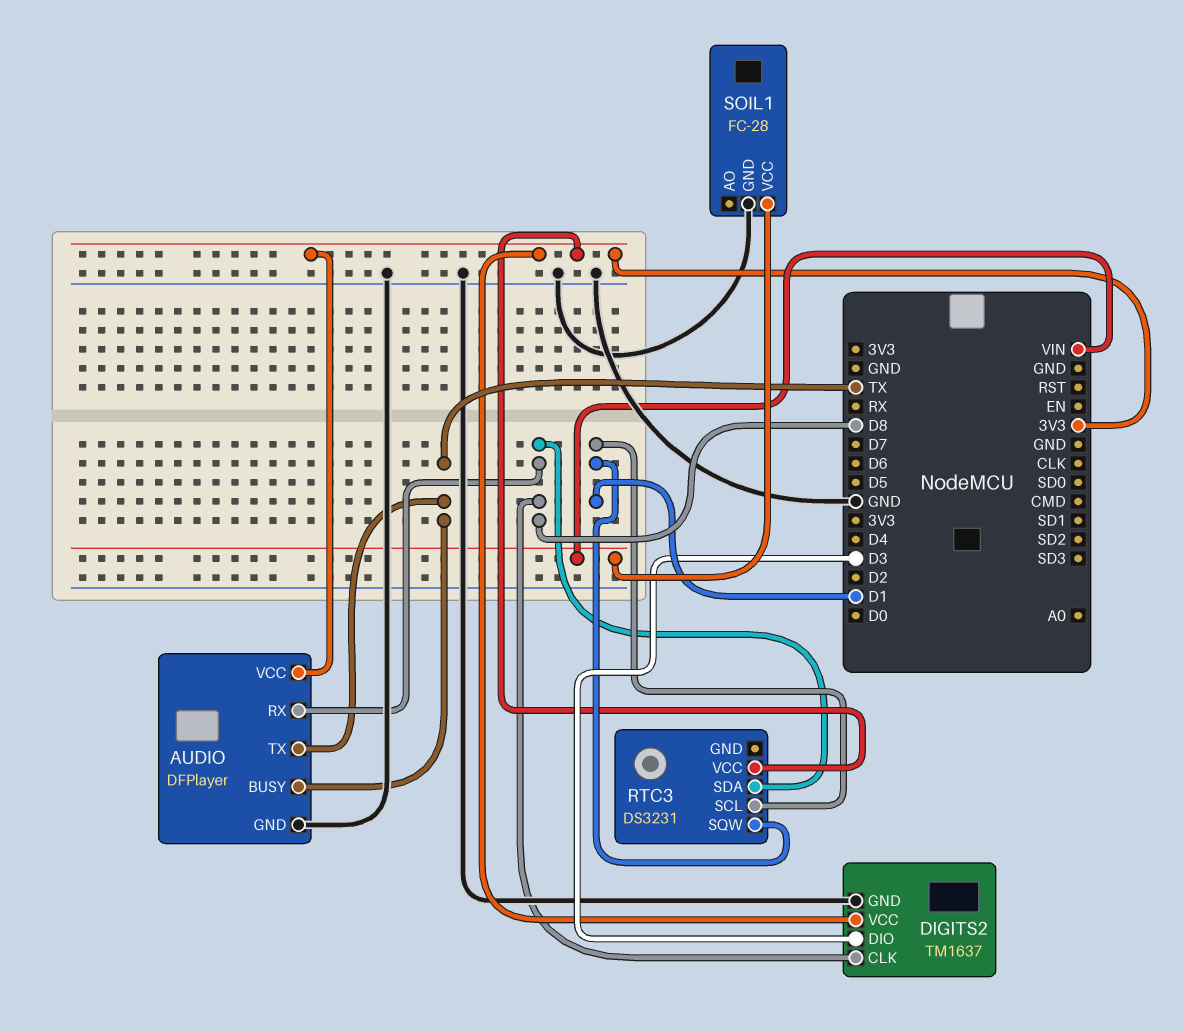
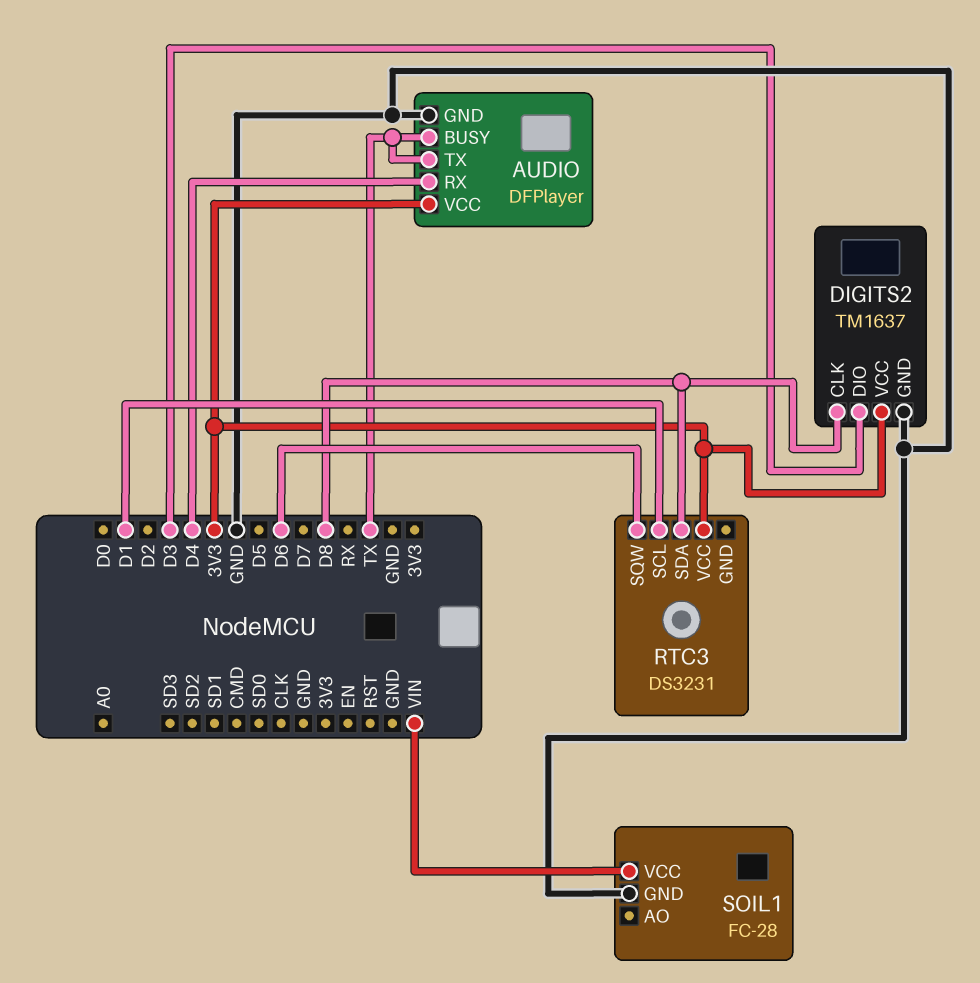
AUDIO pin RX: D8 -> D4
RTC3 pin SQW: D1 -> D6

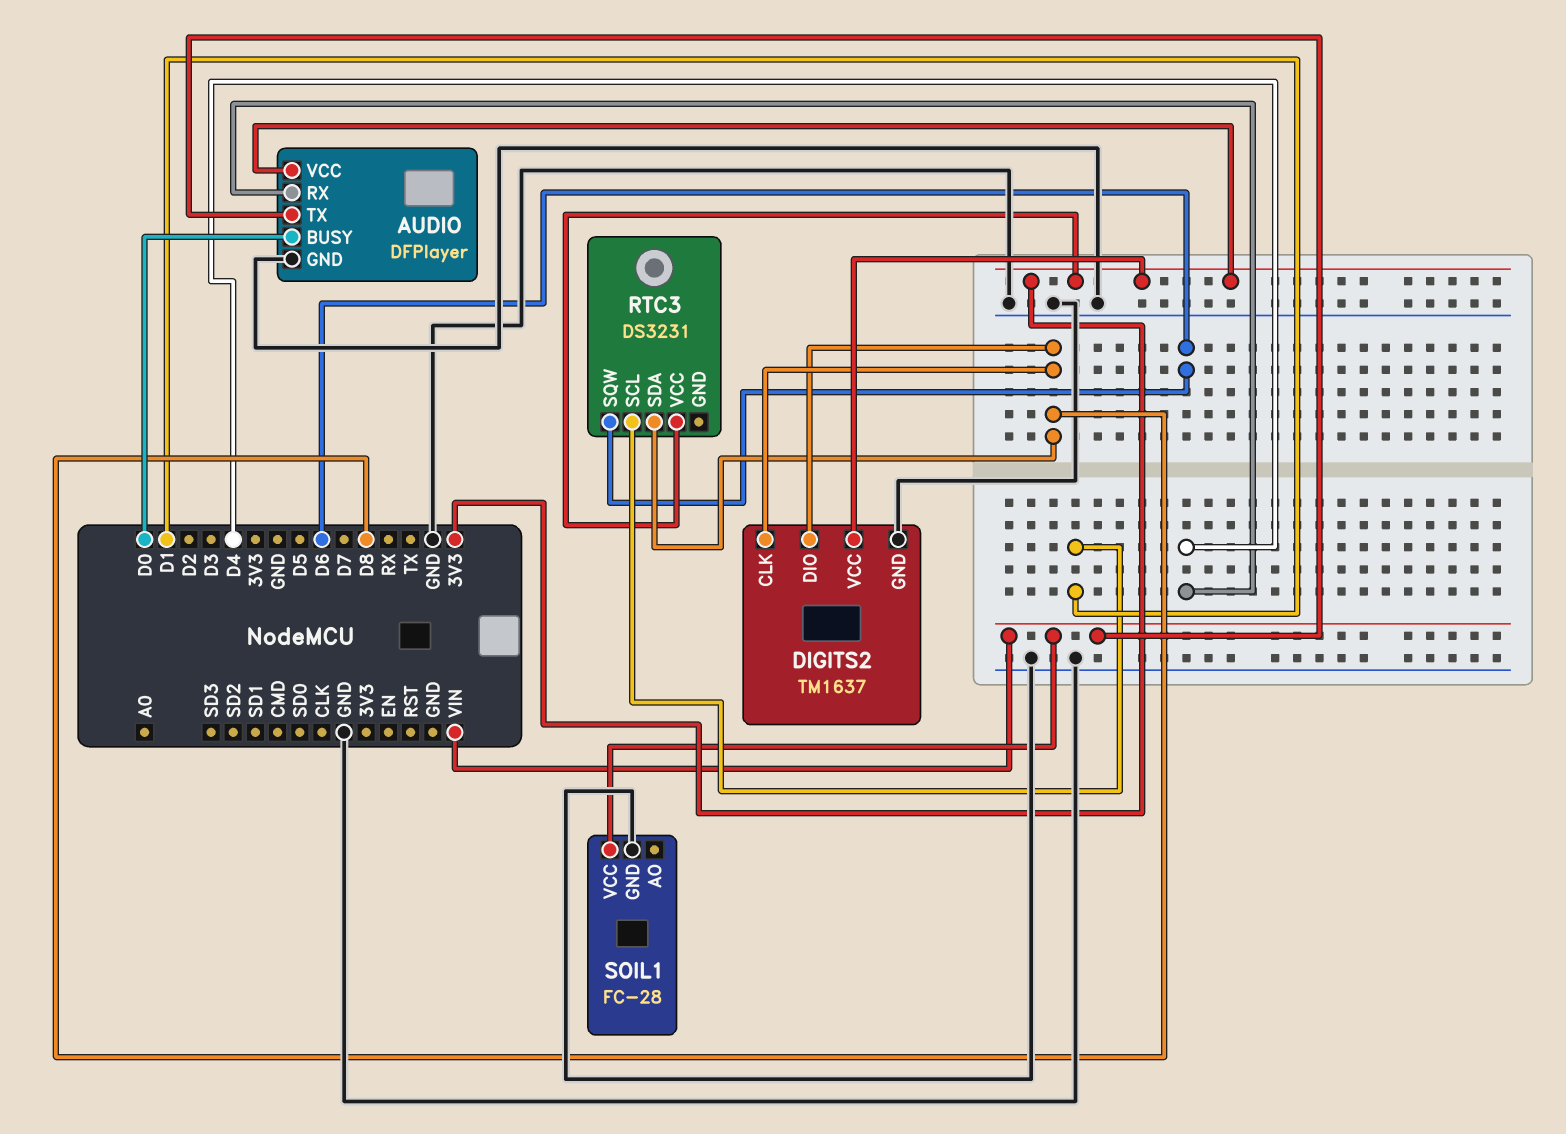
AUDIO pin BUSY: TX -> D0
AUDIO pin TX: TX -> VIN
DIGITS2 pin DIO: D3 -> D8

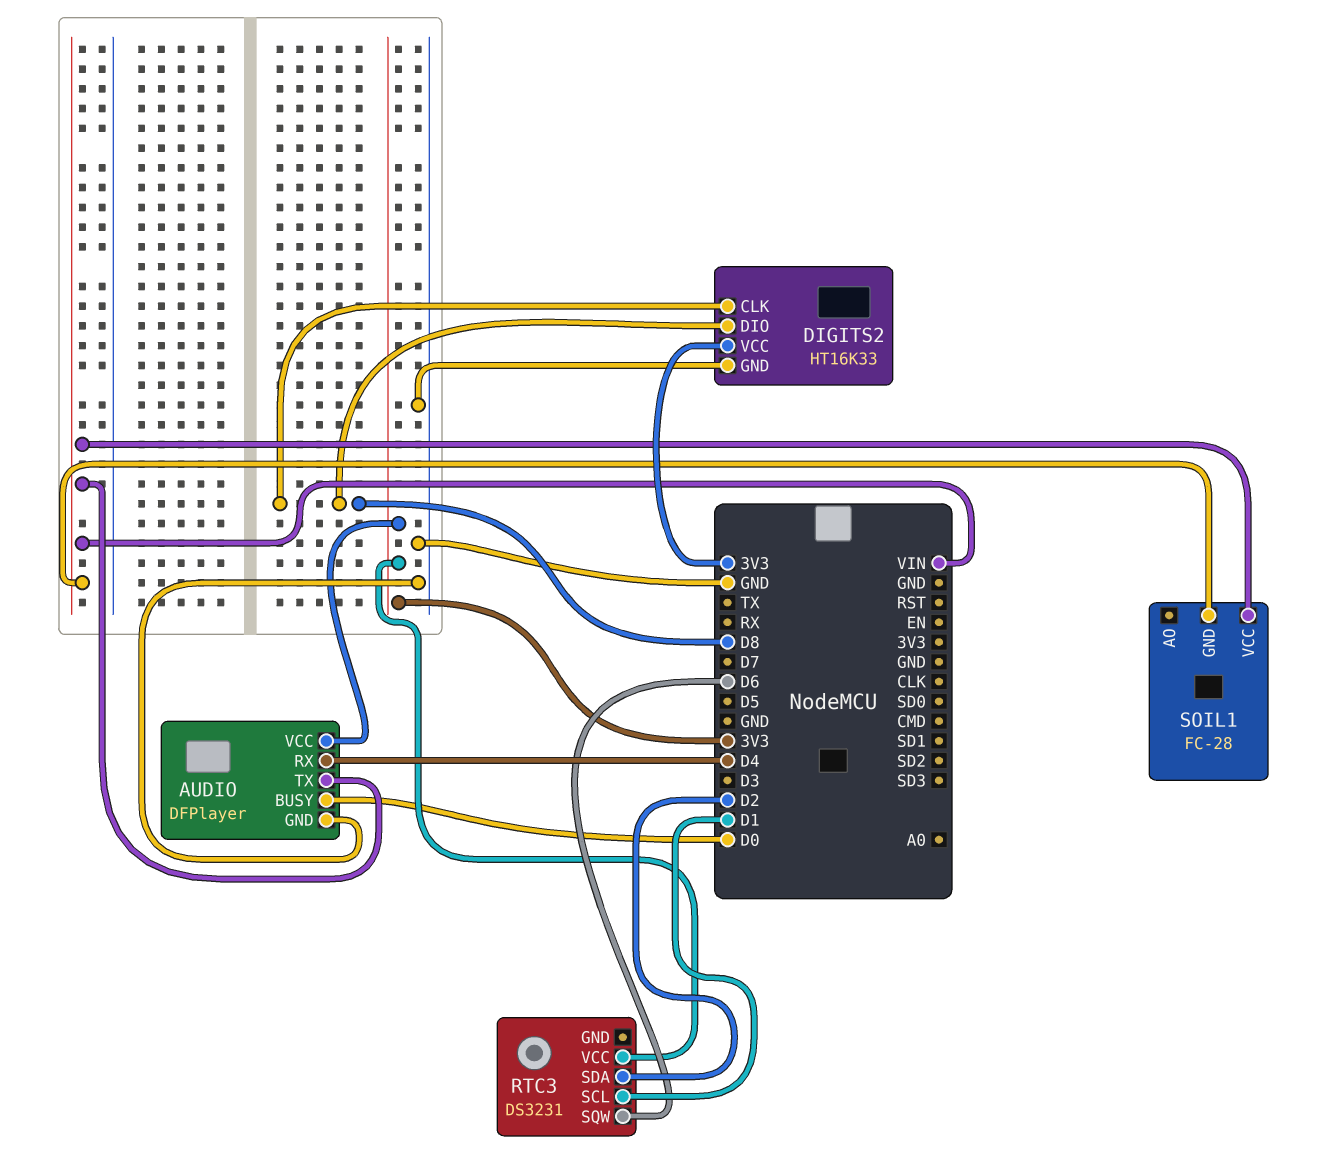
DIGITS2: TM1637 -> HT16K33
RTC3 pin SDA: D8 -> D2
SOIL1 pin GND: GND -> VIN

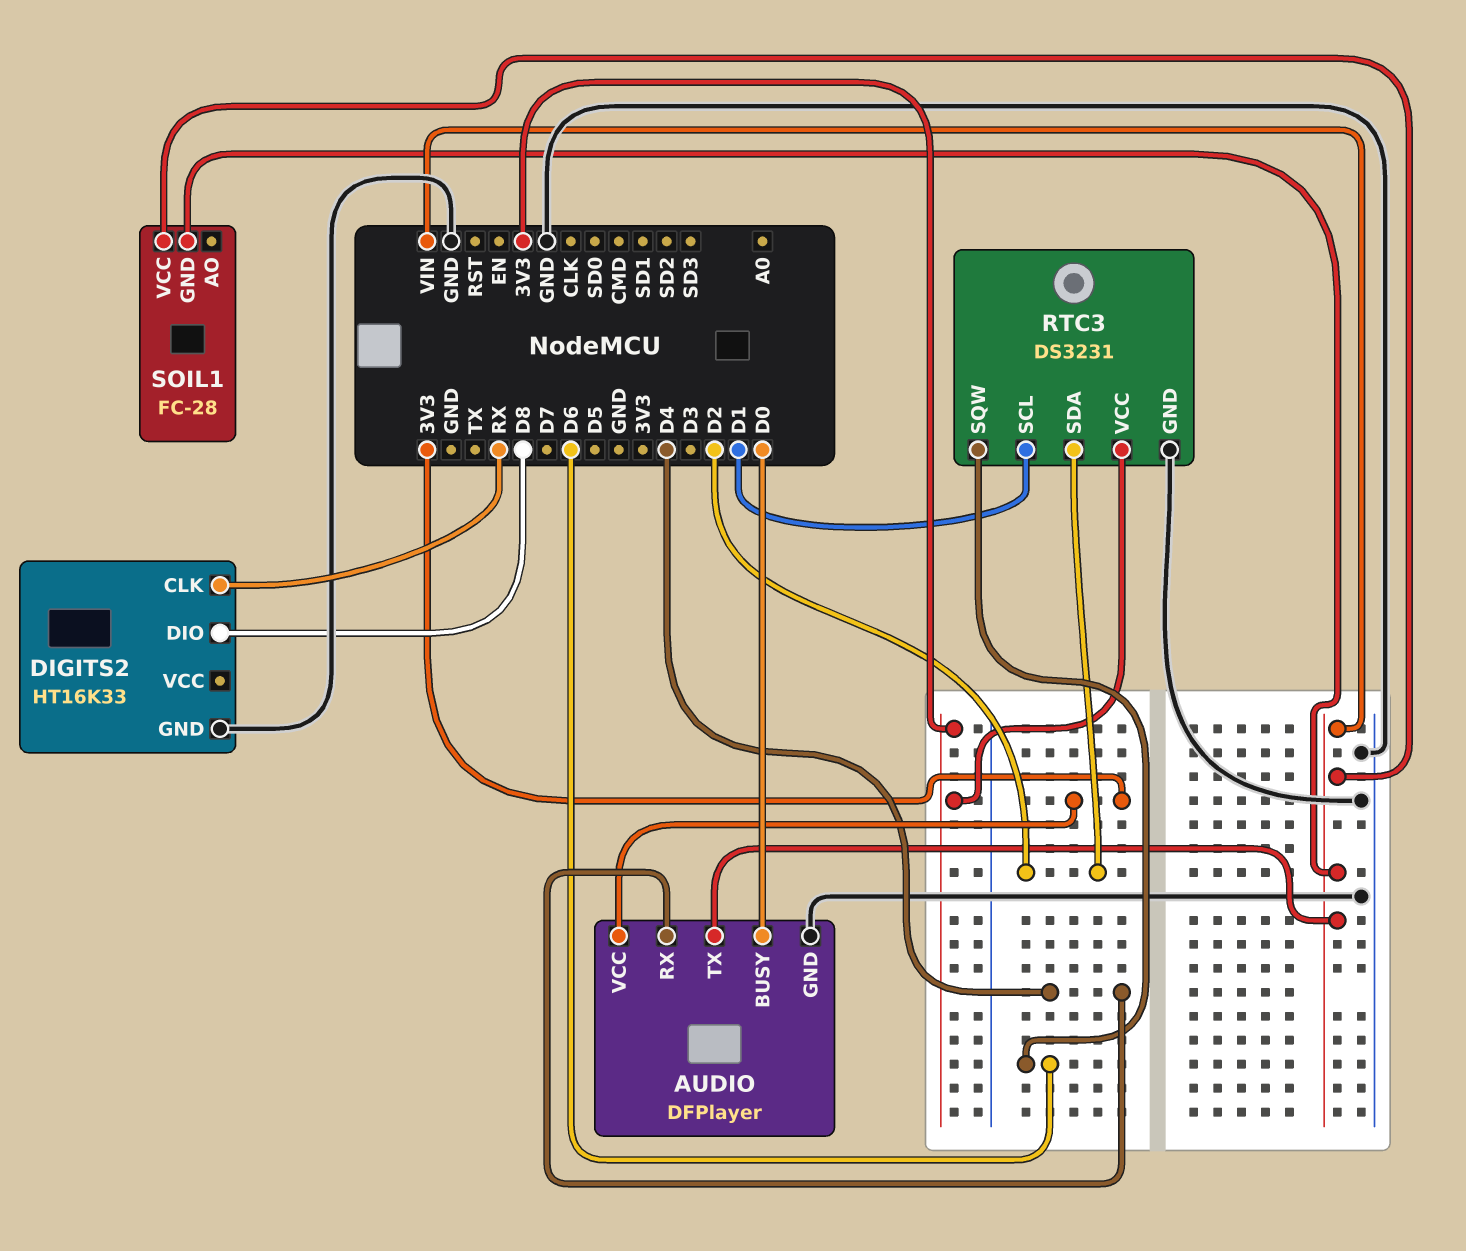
DIGITS2 pin CLK: D8 -> RX
DIGITS2 pin VCC: 3V3 -> none
RTC3 pin GND: none -> GND

